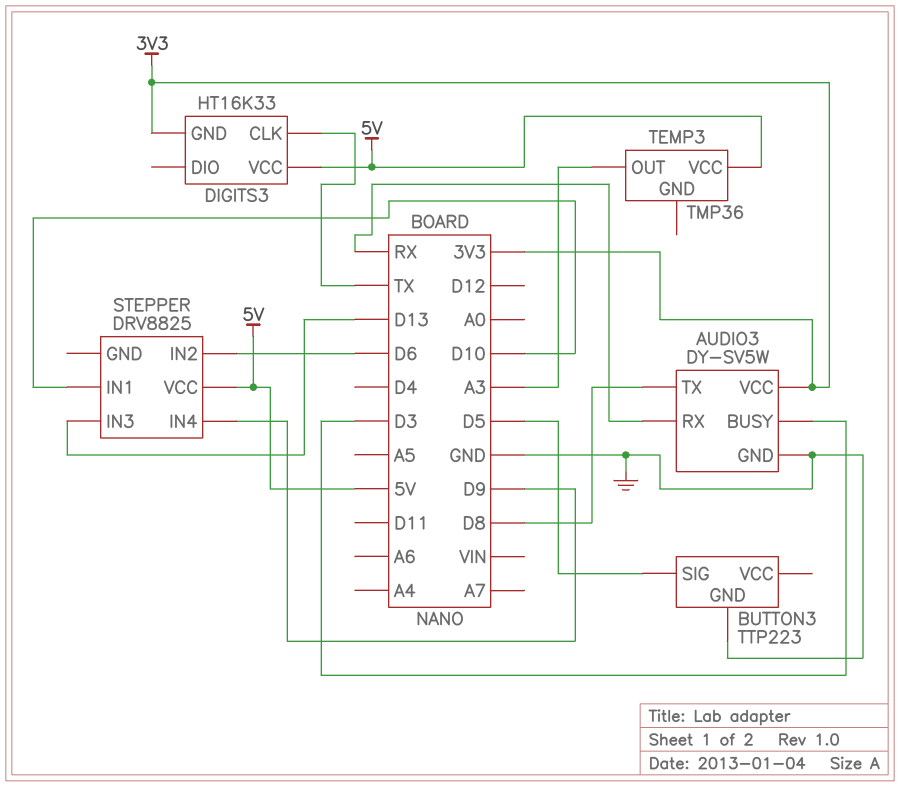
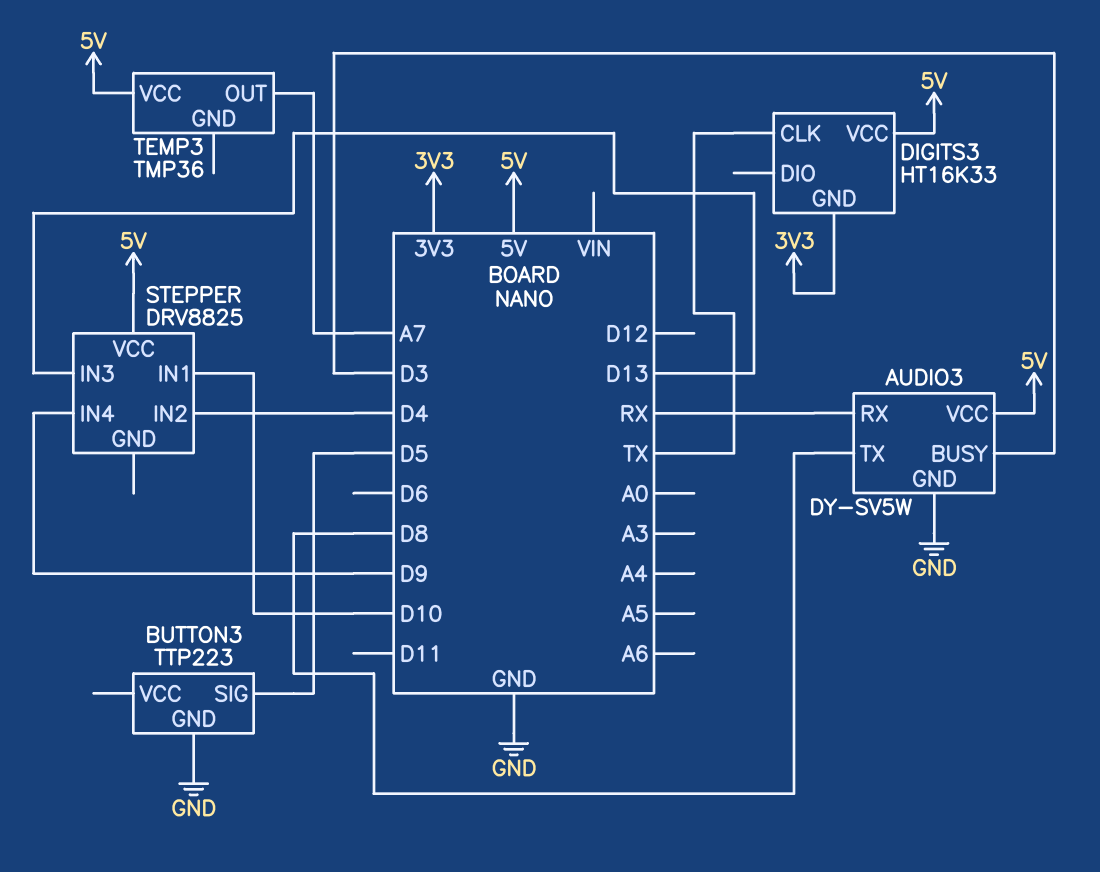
AUDIO3 pin VCC: 3V3 -> 5V
STEPPER pin IN2: D6 -> D4
TEMP3 pin OUT: A3 -> A7

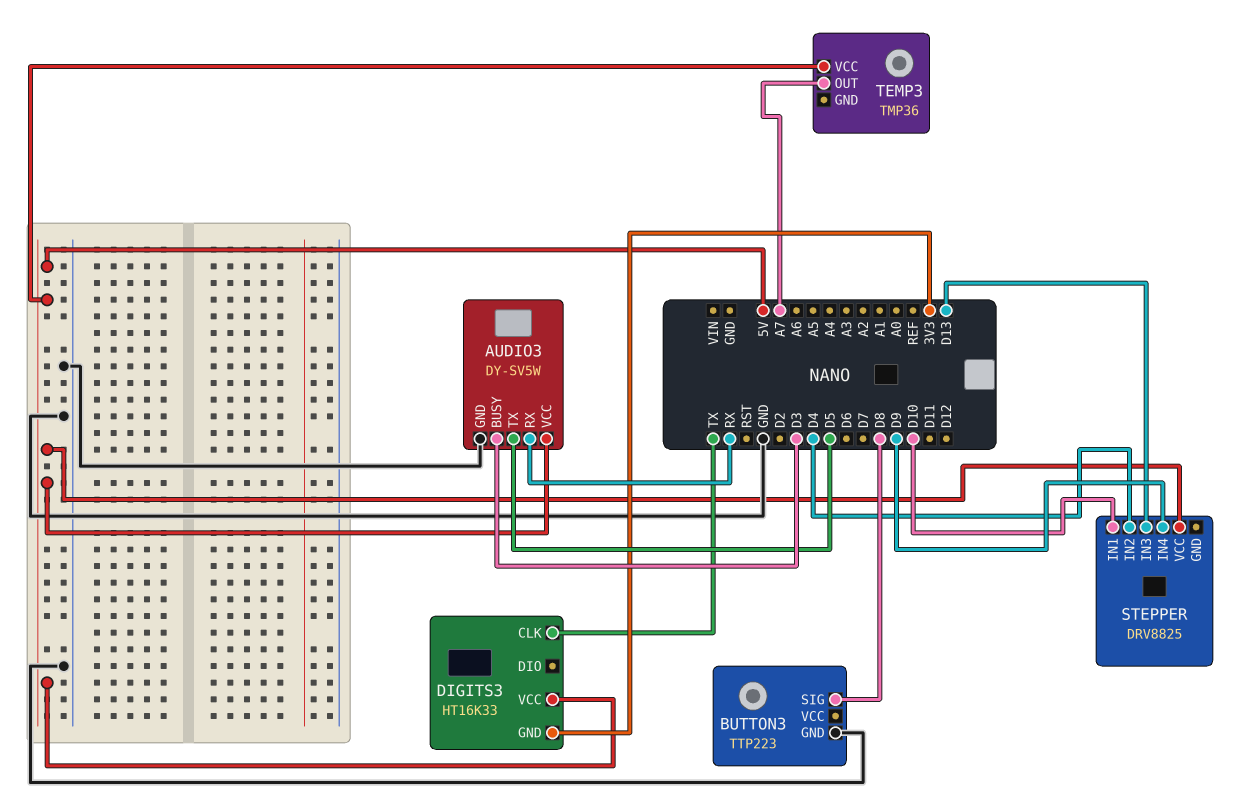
AUDIO3 pin TX: D8 -> D5
BUTTON3 pin SIG: D5 -> D8

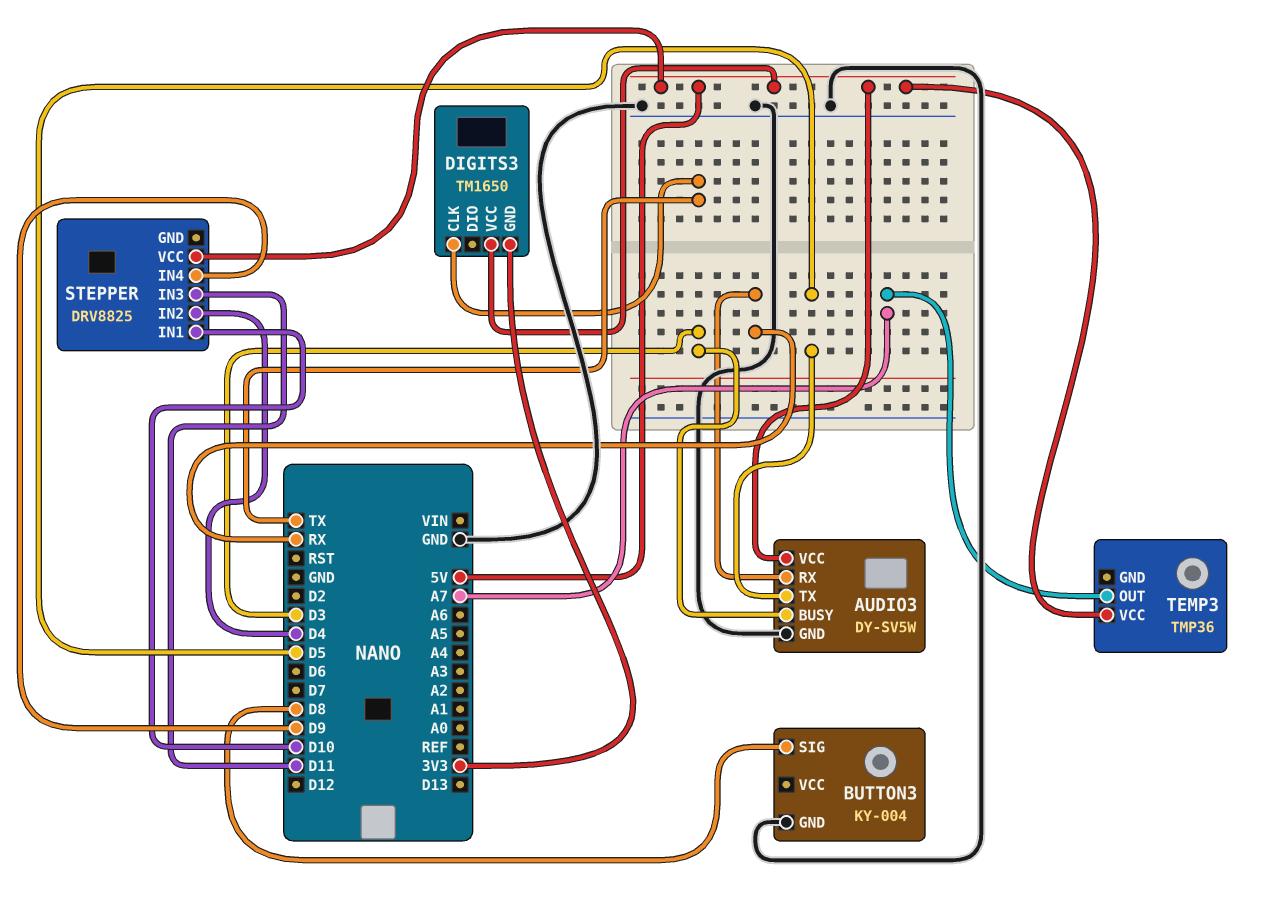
BUTTON3: TTP223 -> KY-004
DIGITS3: HT16K33 -> TM1650
STEPPER pin IN3: D13 -> D11

